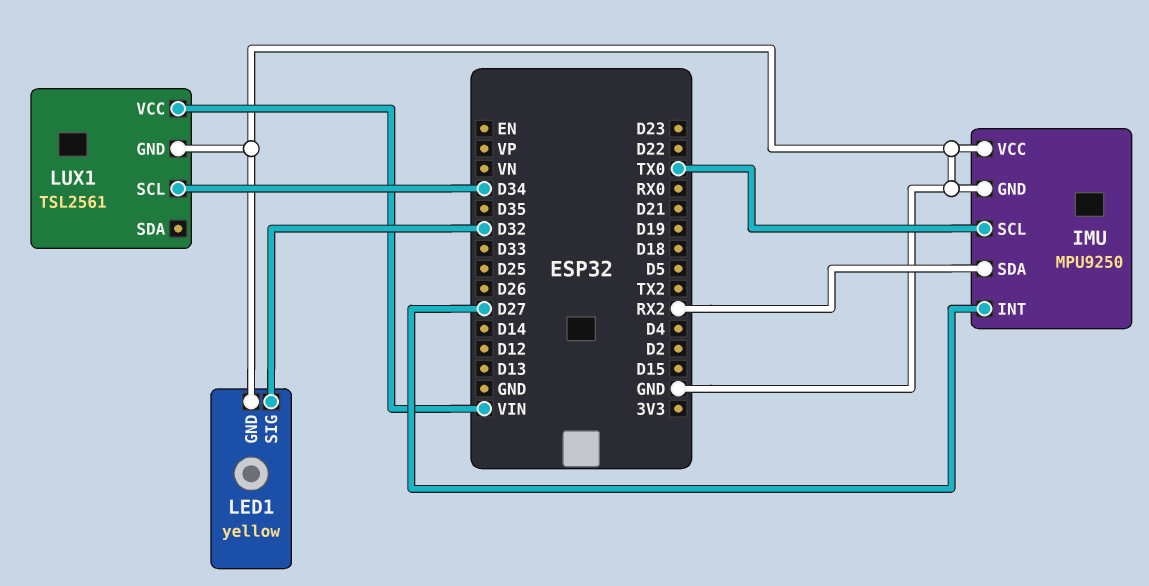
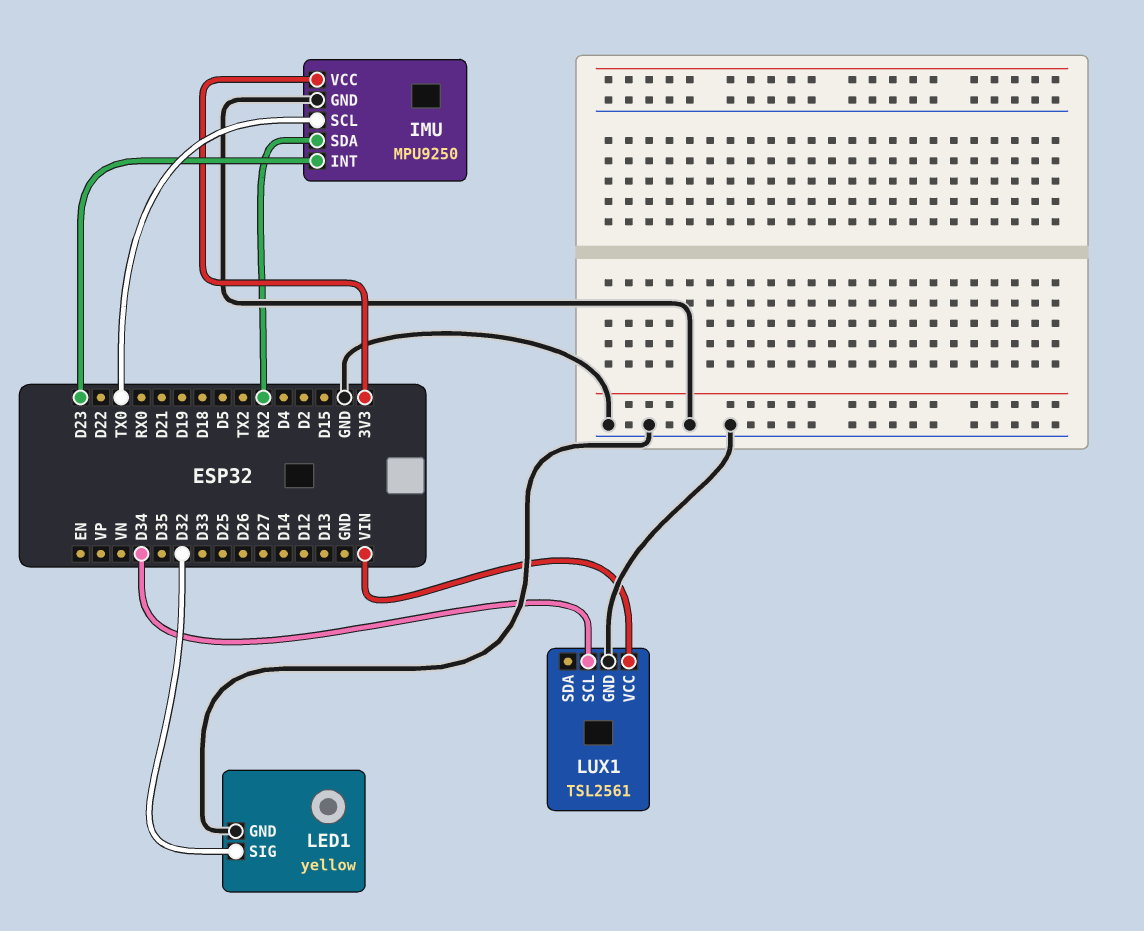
IMU pin INT: D27 -> D23
IMU pin VCC: GND -> 3V3

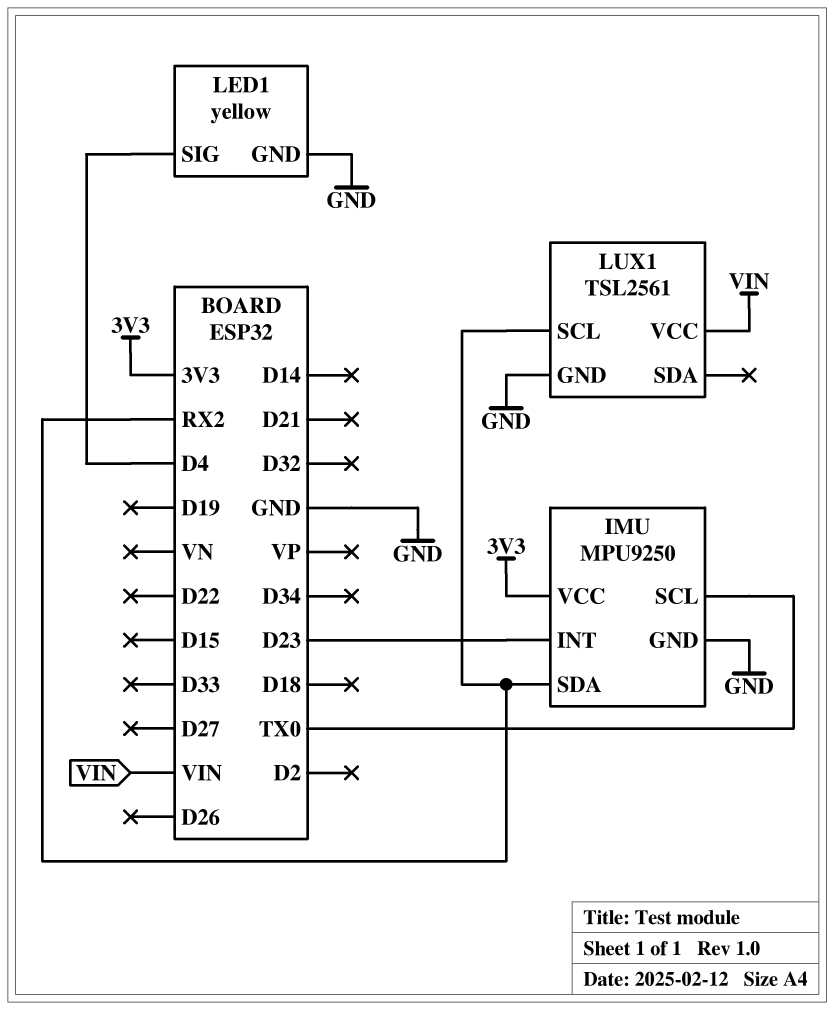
LED1 pin SIG: D32 -> D4
LUX1 pin SCL: D34 -> RX2

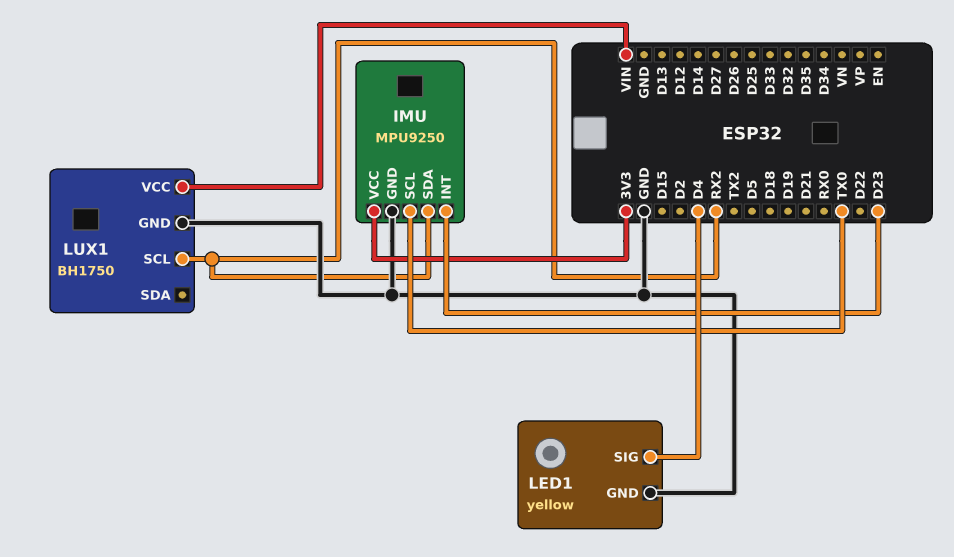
LUX1: TSL2561 -> BH1750

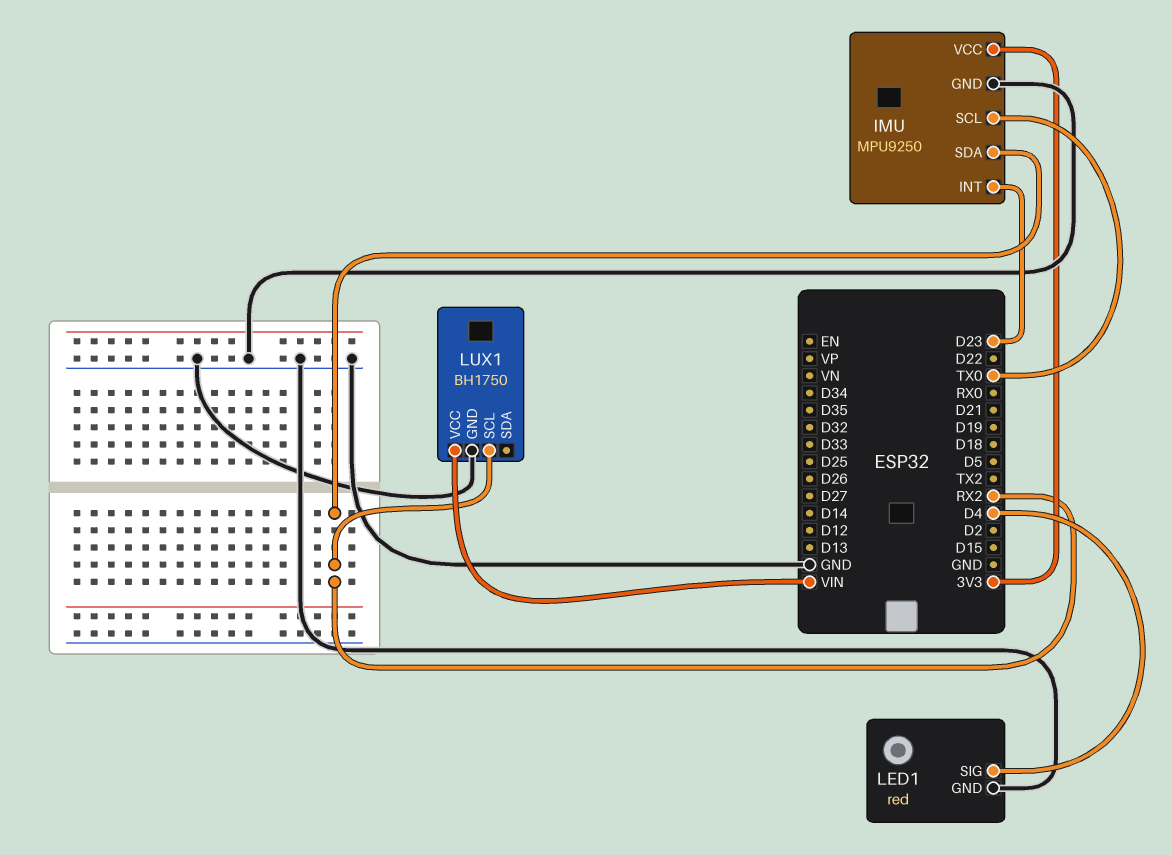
LED1: yellow -> red

